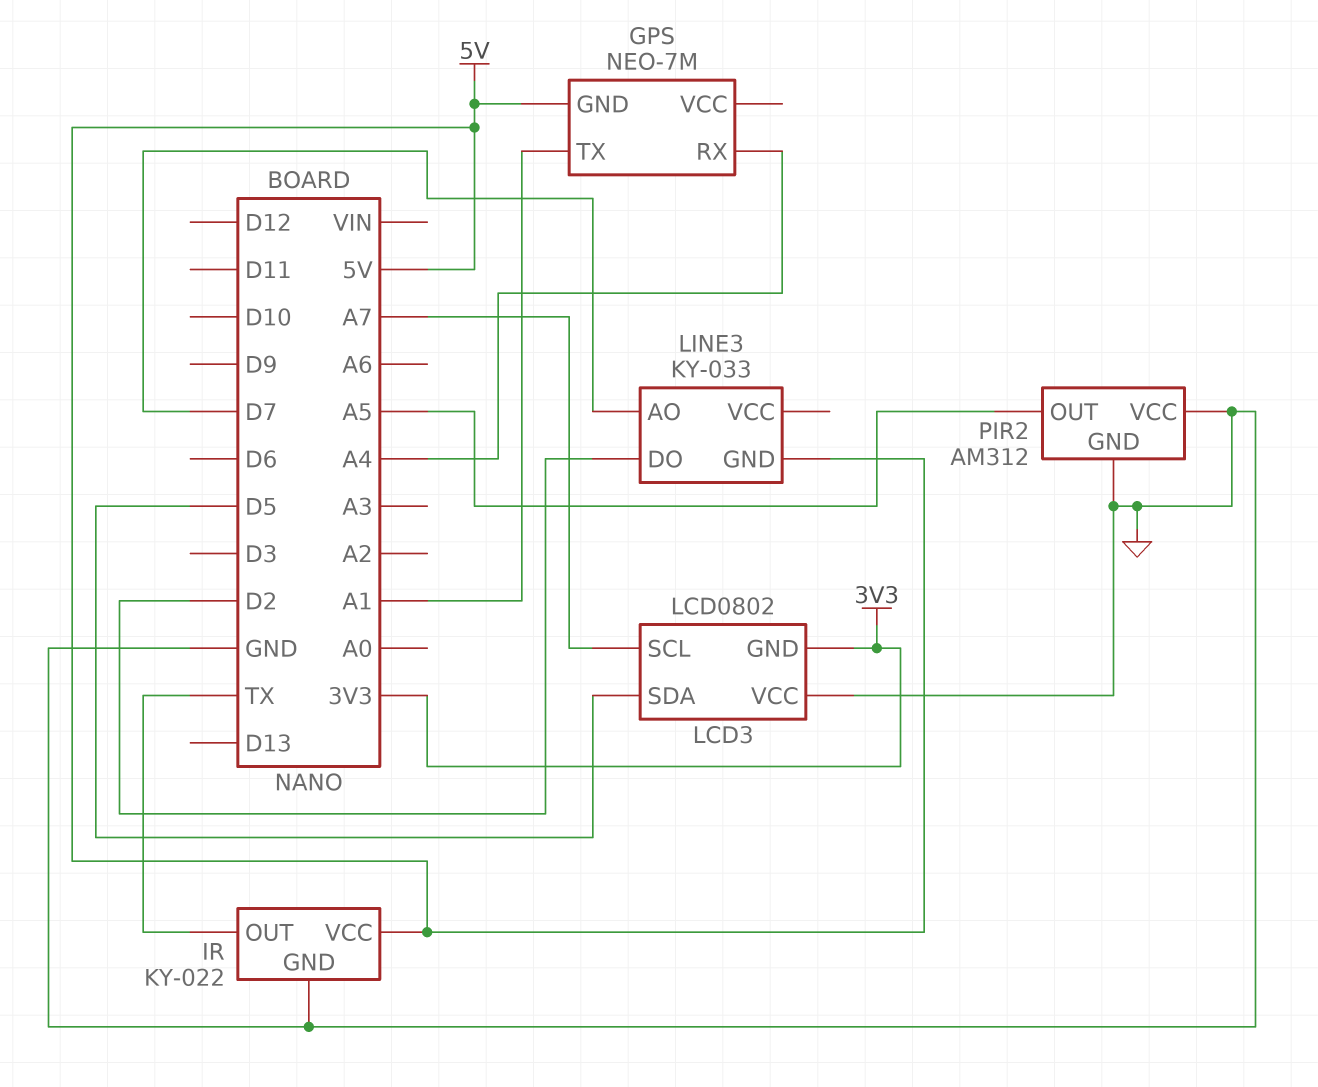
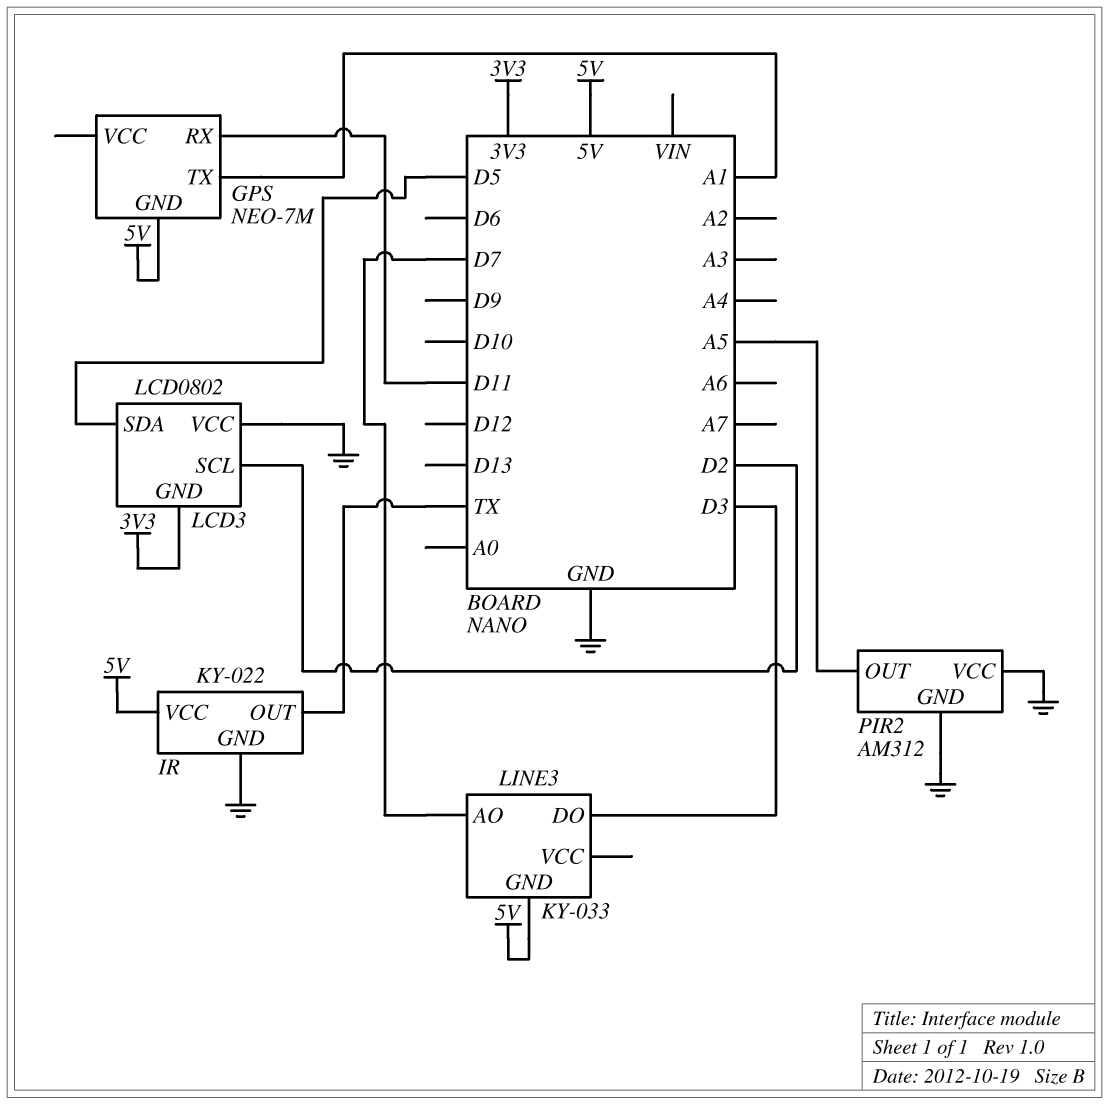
GPS pin RX: A4 -> D11
LCD3 pin SCL: A7 -> D2
LINE3 pin DO: D2 -> D3

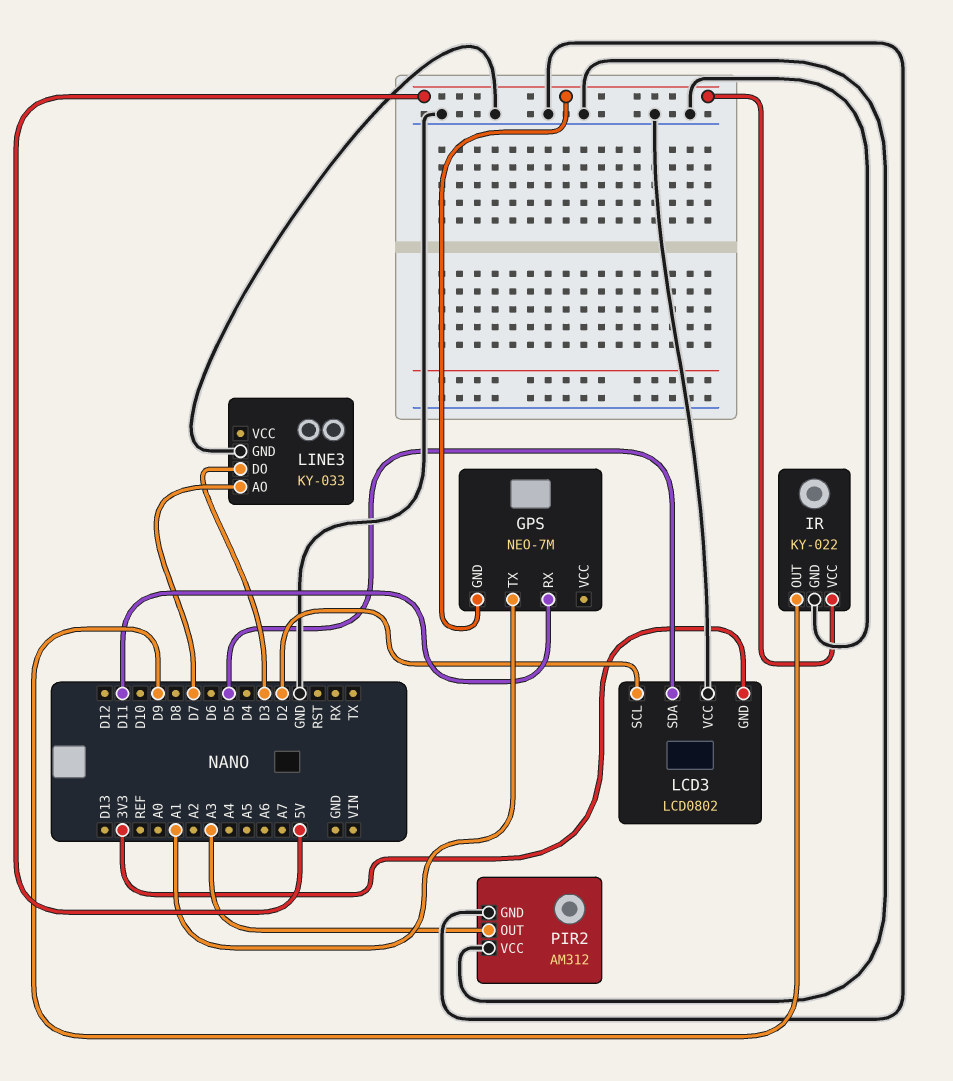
IR pin OUT: TX -> D9
LINE3 pin GND: 5V -> GND
PIR2 pin OUT: A5 -> A3

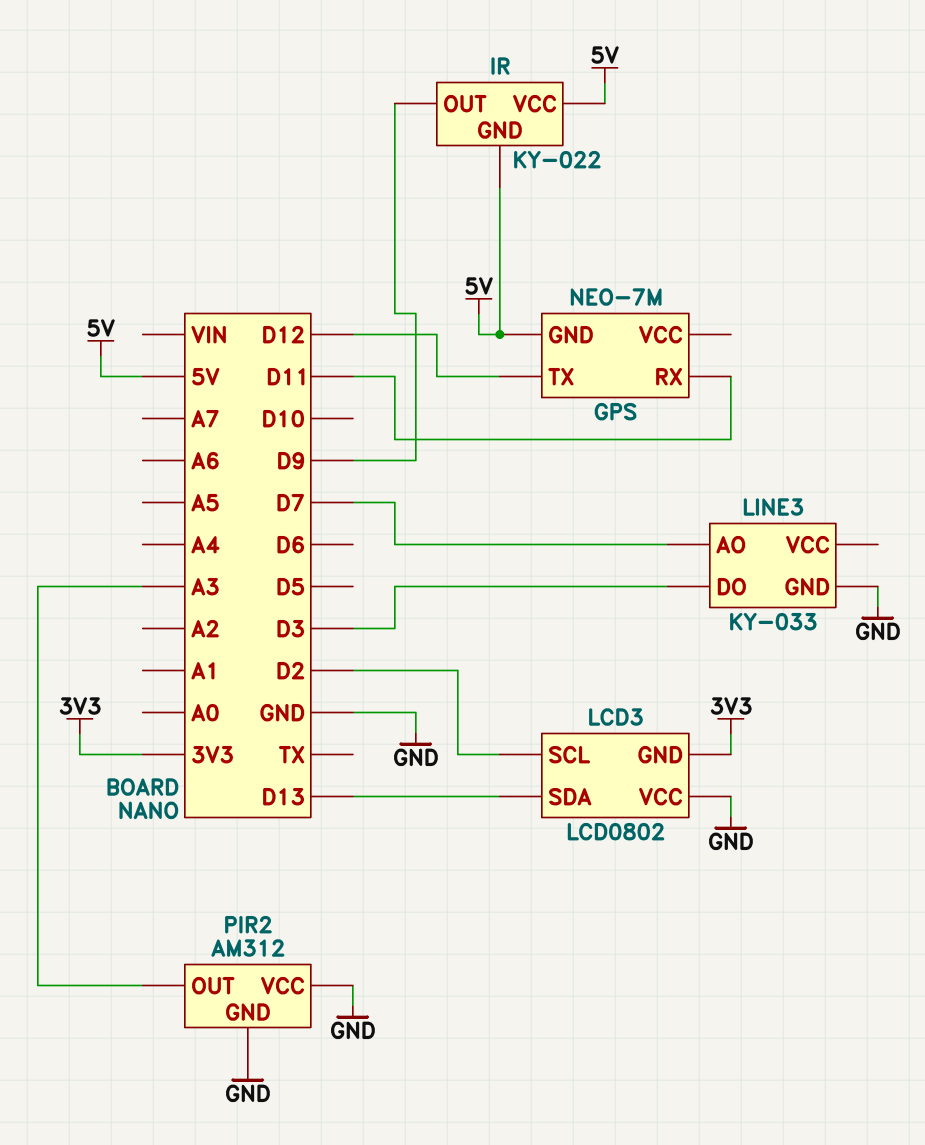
GPS pin TX: A1 -> D12
IR pin GND: GND -> 5V
LCD3 pin SDA: D5 -> D13

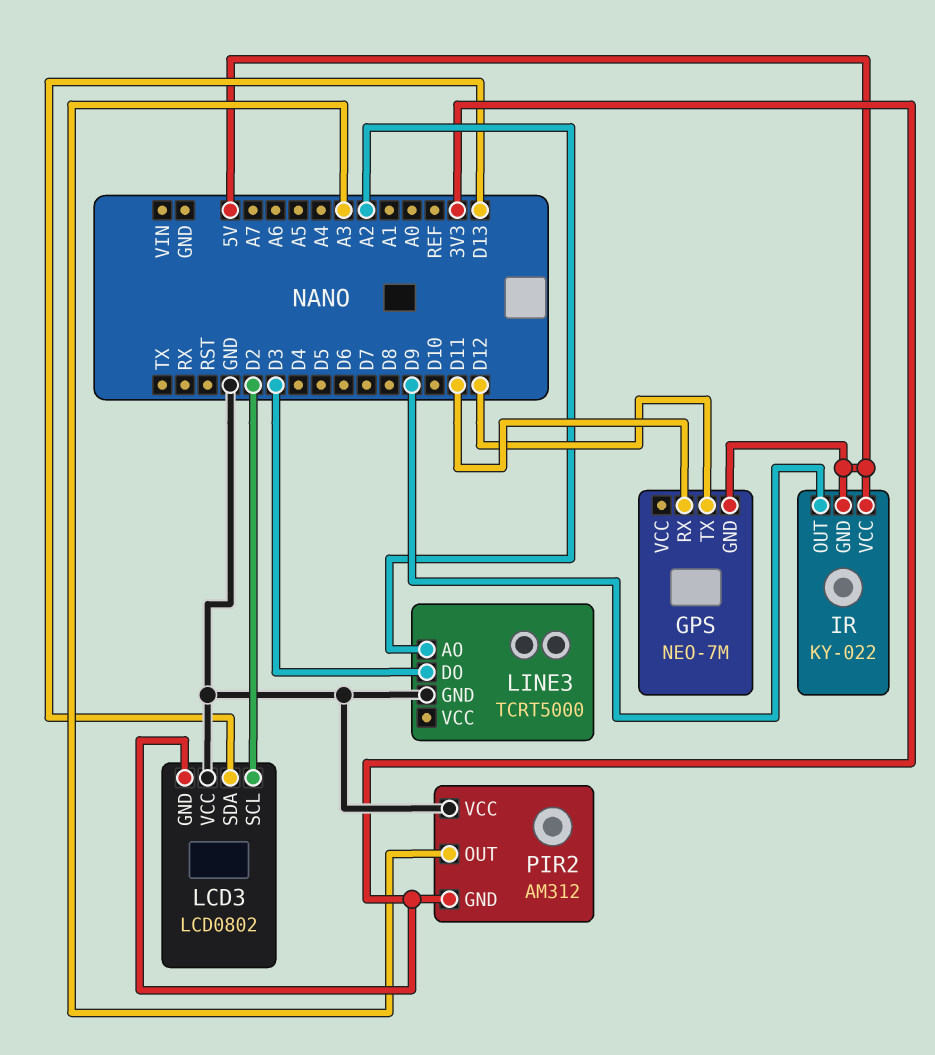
LINE3: KY-033 -> TCRT5000
LINE3 pin AO: D7 -> A2
PIR2 pin GND: GND -> 3V3

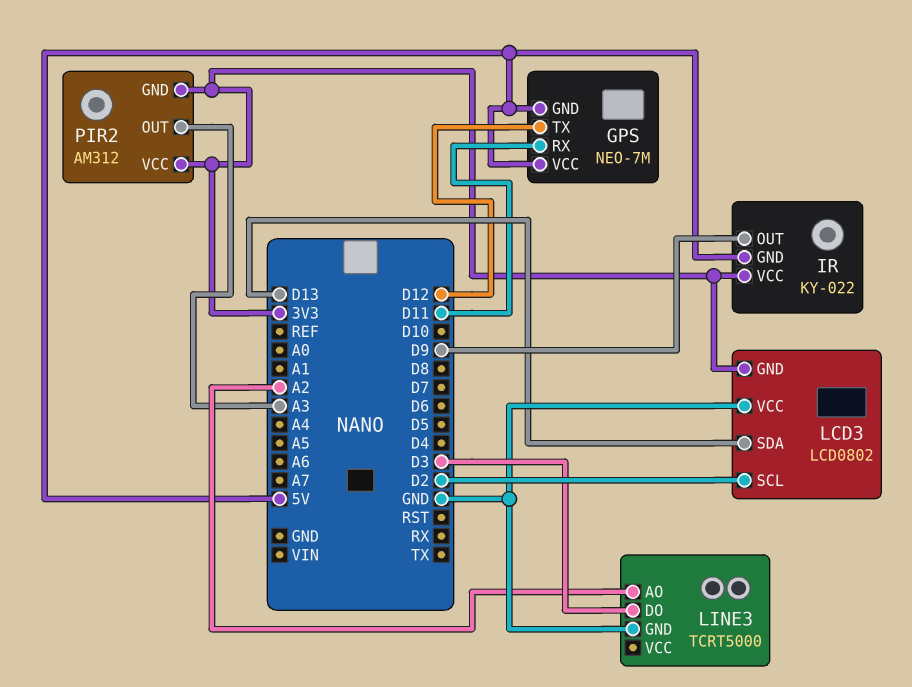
GPS pin VCC: none -> 5V
IR pin VCC: 5V -> 3V3
PIR2 pin VCC: GND -> 3V3

